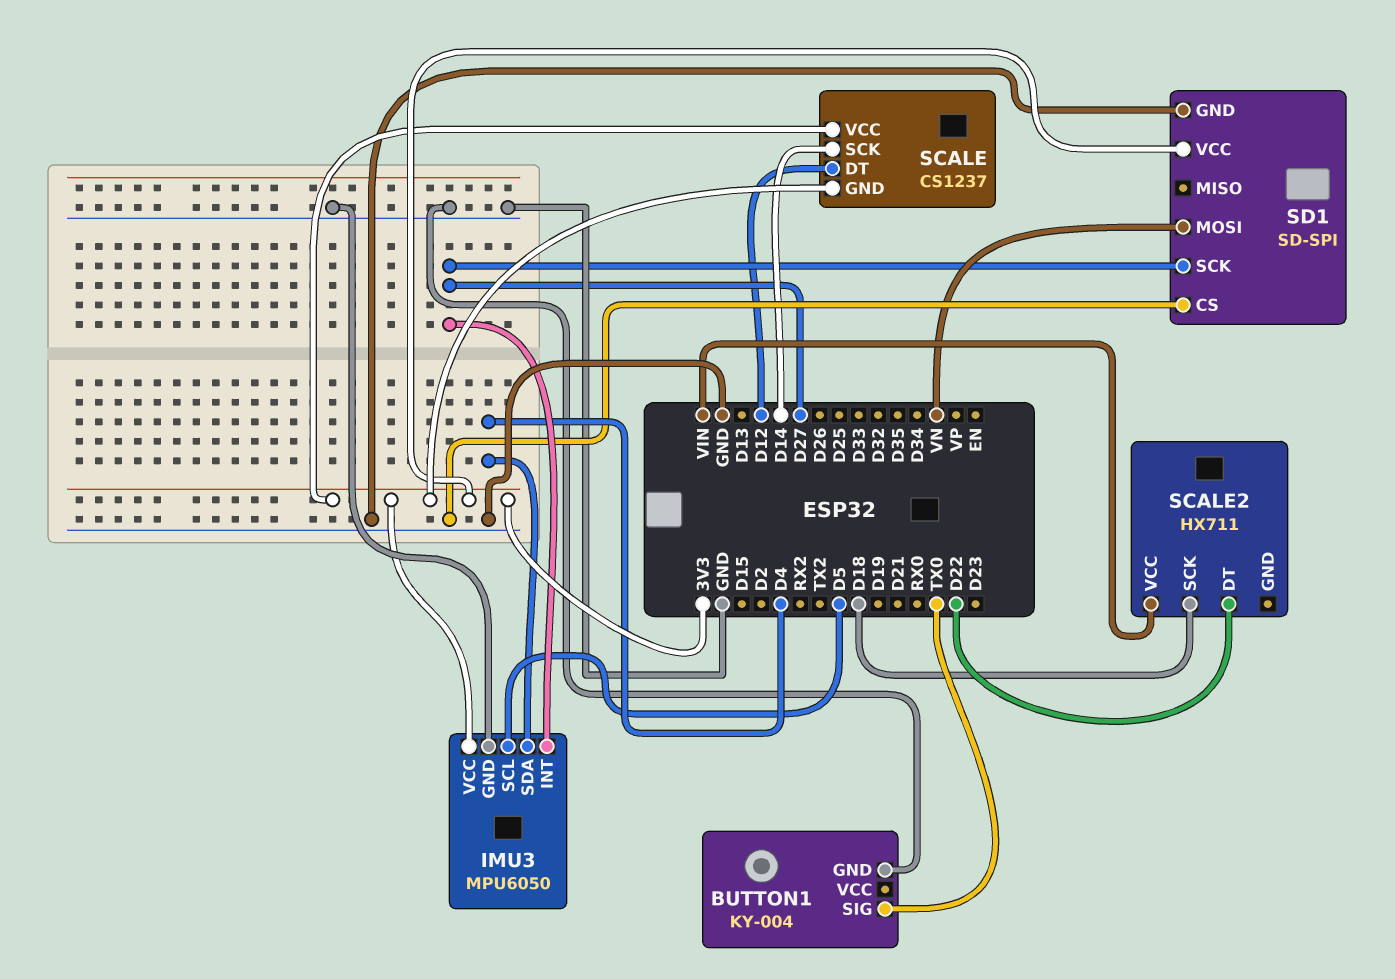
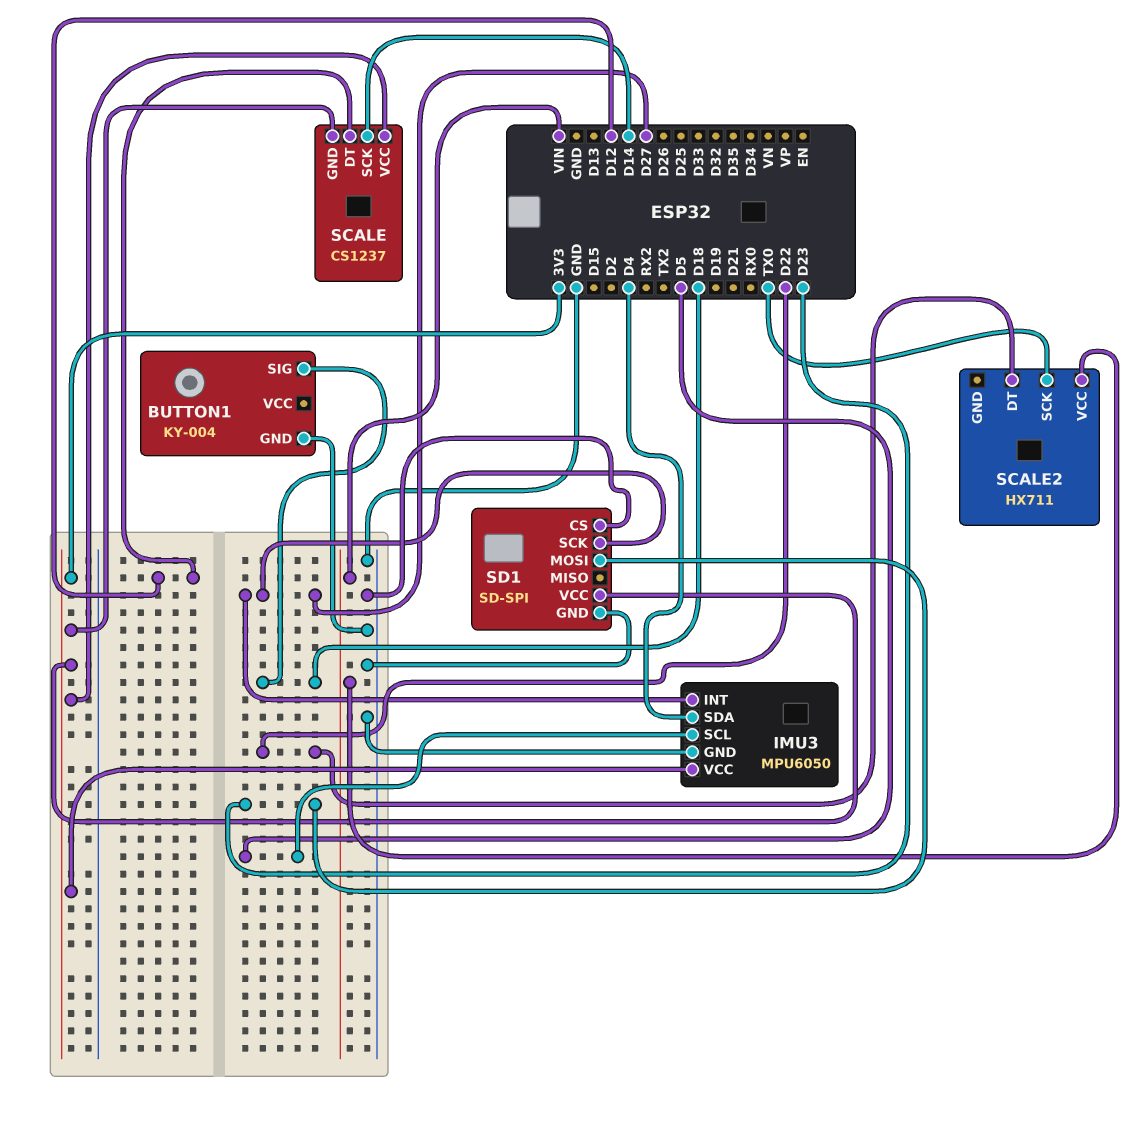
BUTTON1 pin SIG: TX0 -> D18
SCALE2 pin SCK: D18 -> TX0
SD1 pin MOSI: VN -> D23

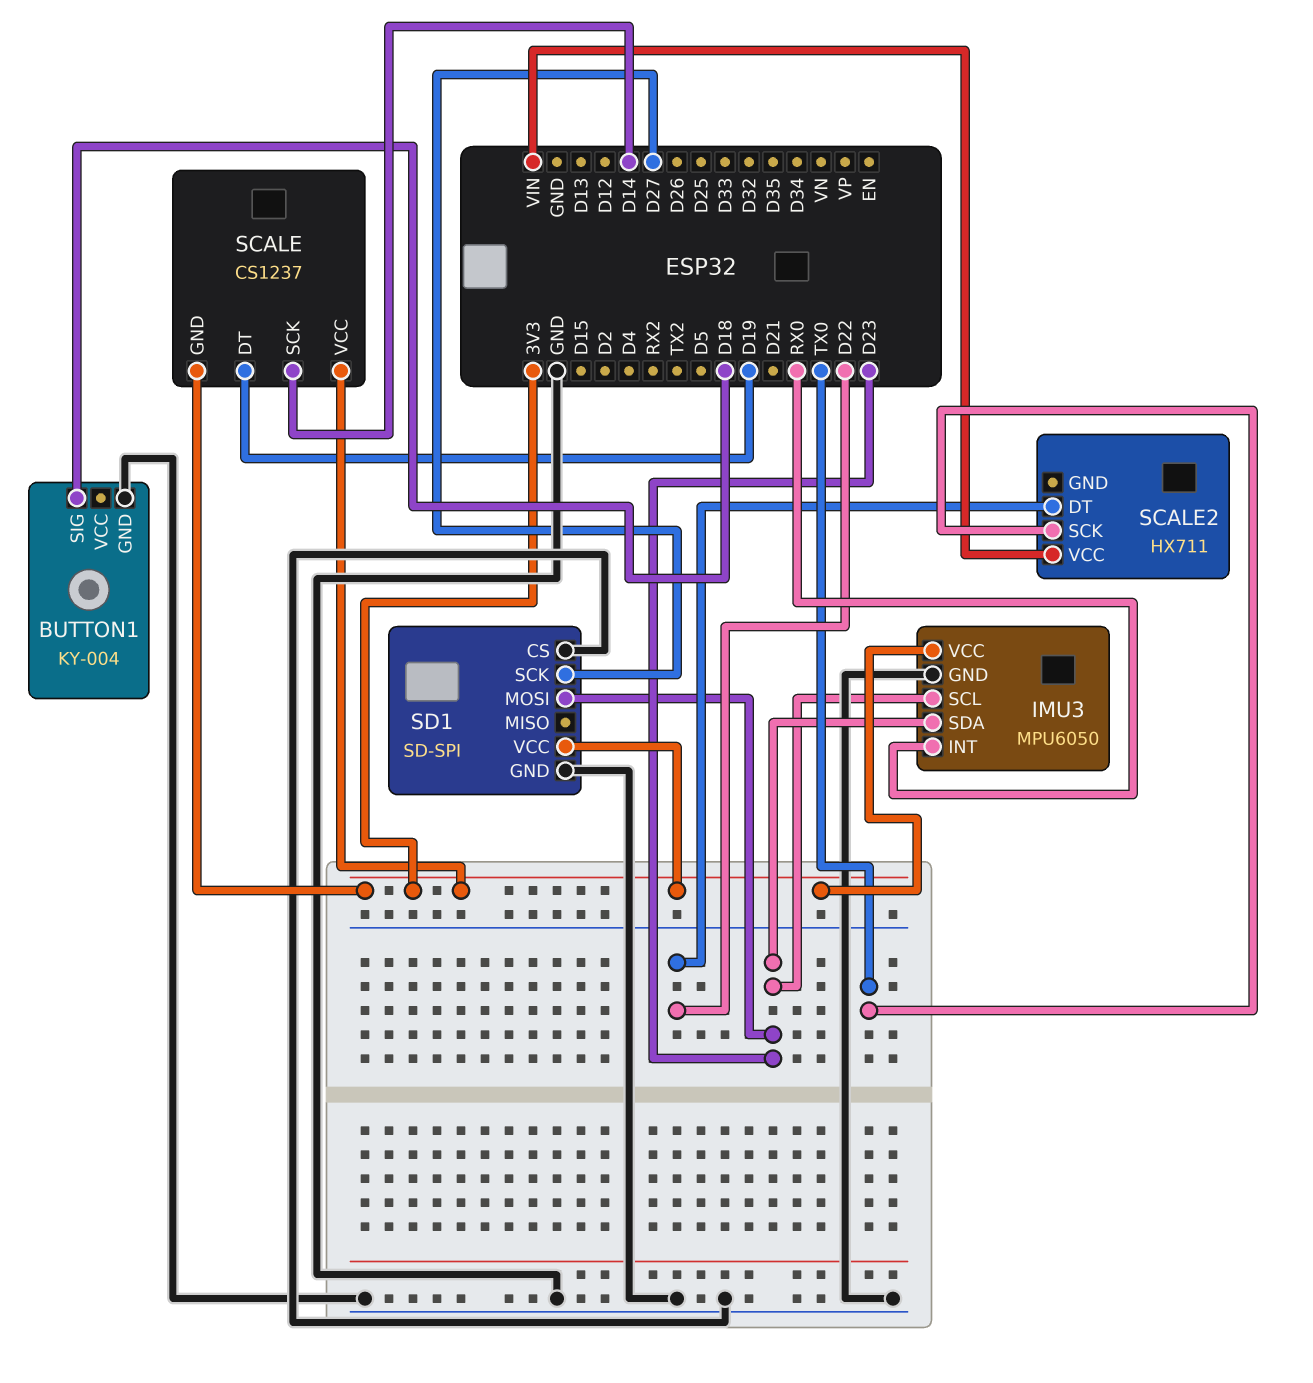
IMU3 pin INT: D27 -> RX0
IMU3 pin SCL: D5 -> D23
IMU3 pin SDA: D4 -> D23
SCALE pin DT: D12 -> D19

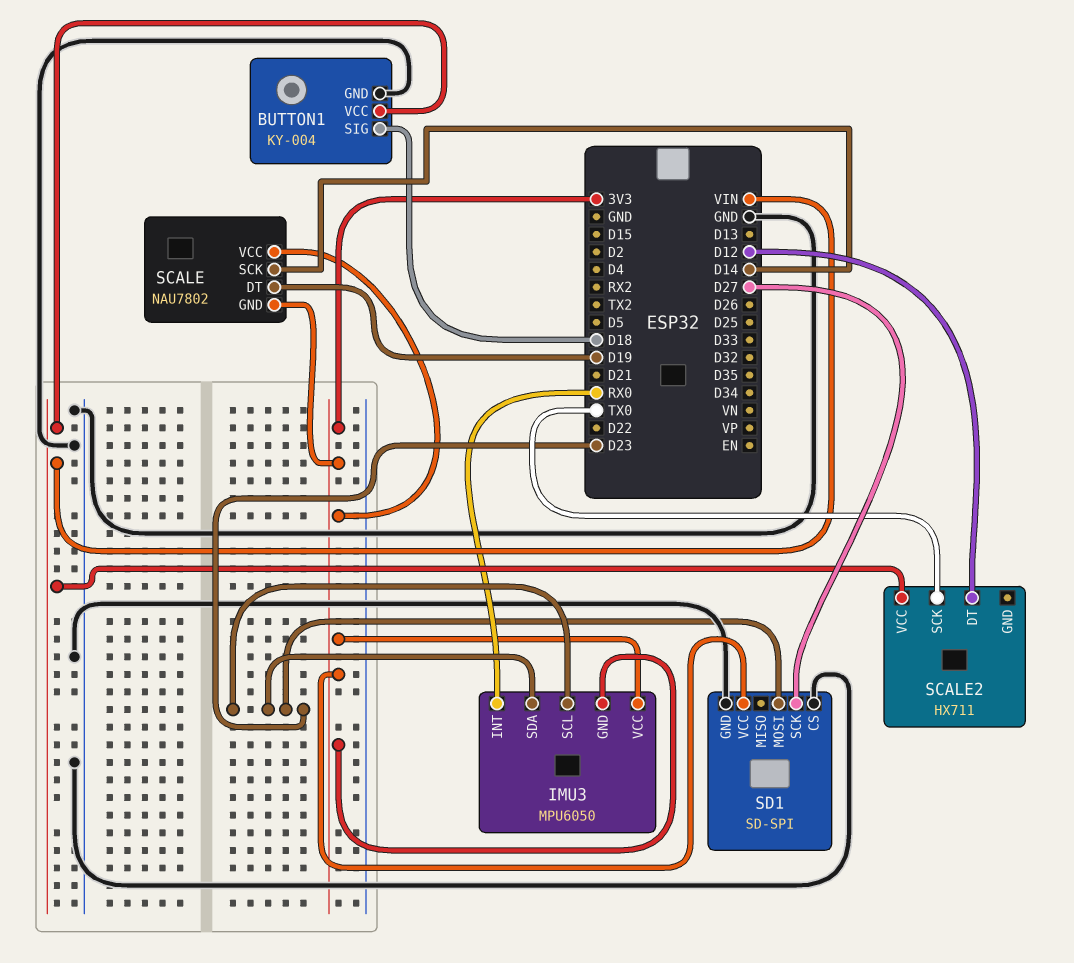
BUTTON1 pin VCC: none -> VIN
IMU3 pin GND: GND -> 3V3
SCALE: CS1237 -> NAU7802
SCALE2 pin DT: D22 -> D12

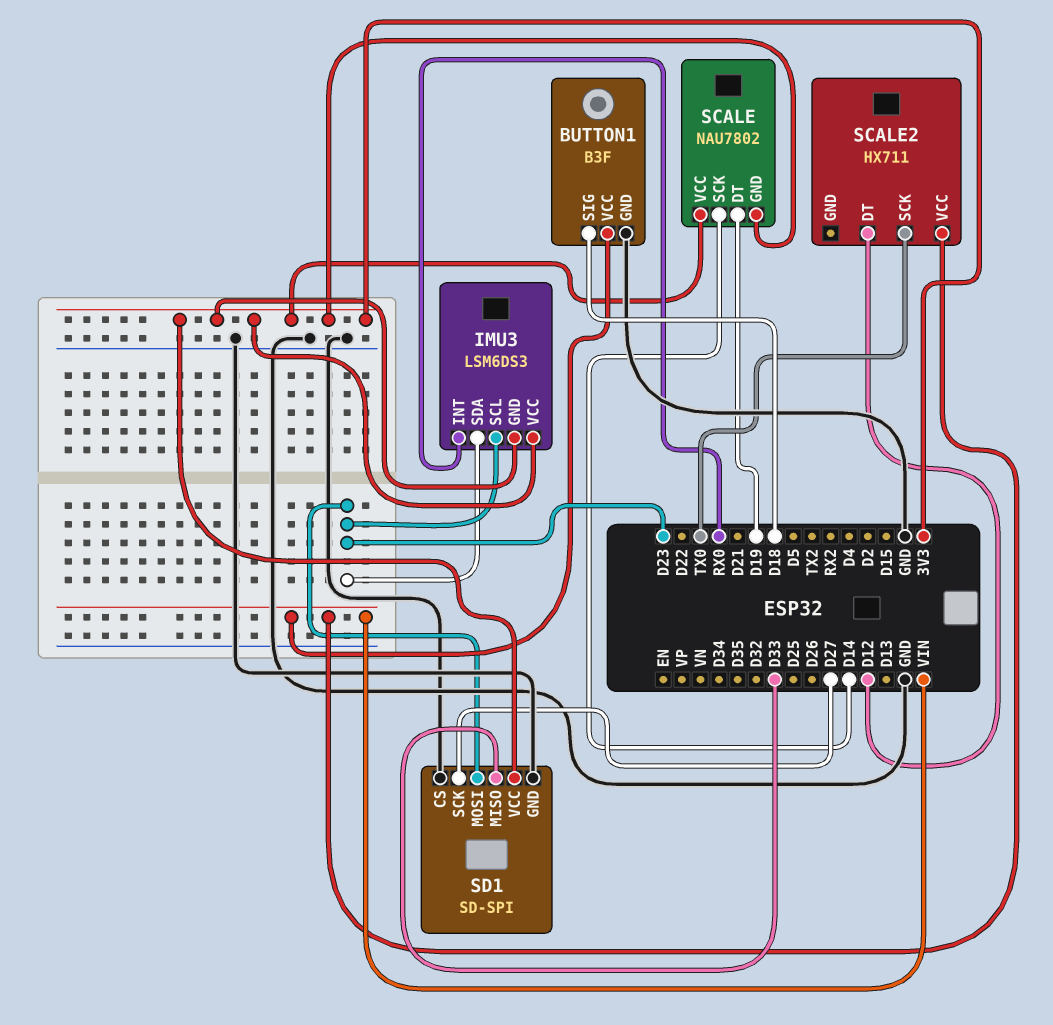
BUTTON1: KY-004 -> B3F
IMU3: MPU6050 -> LSM6DS3
SD1 pin MISO: none -> D33

